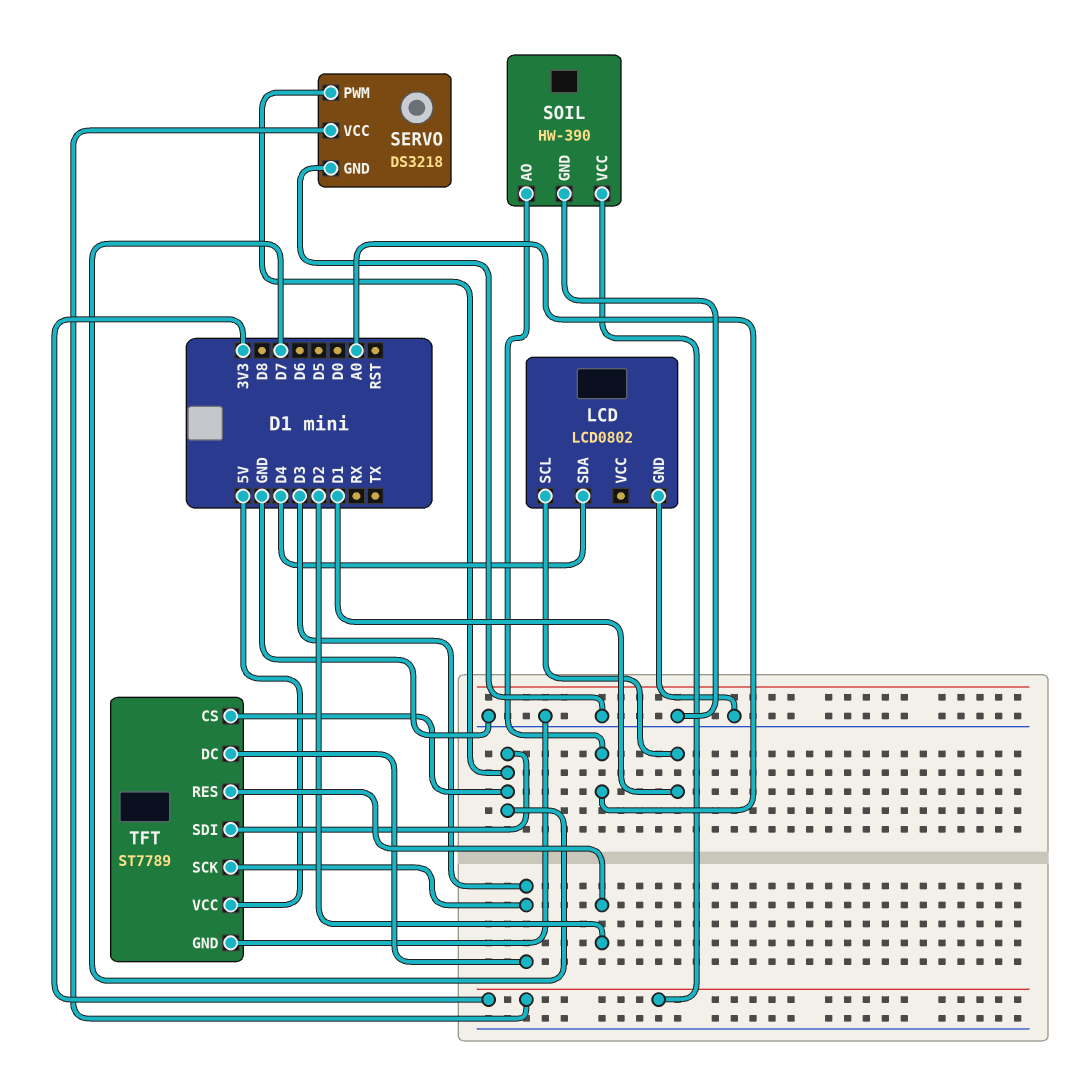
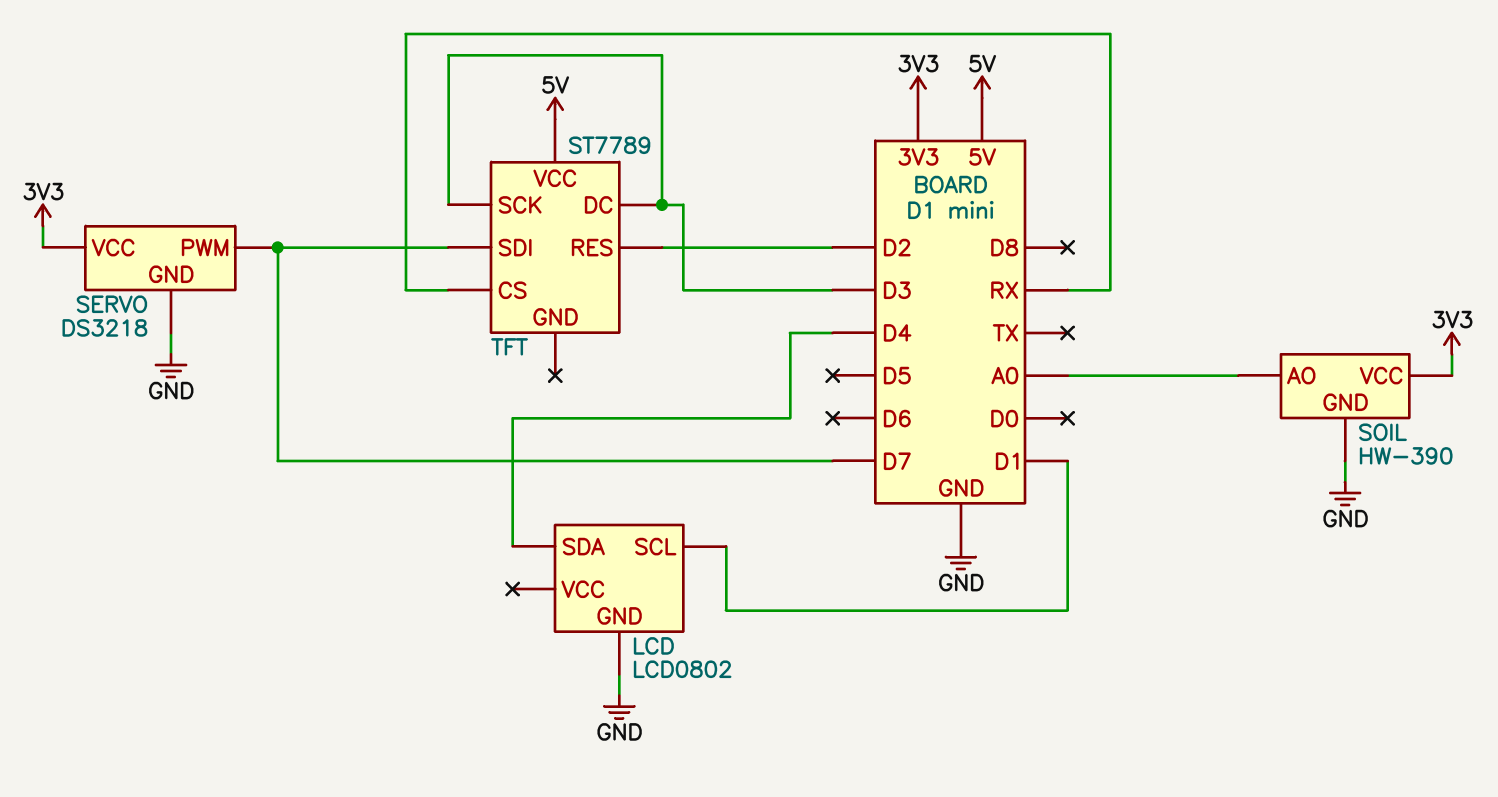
TFT pin CS: D7 -> RX
TFT pin GND: GND -> none

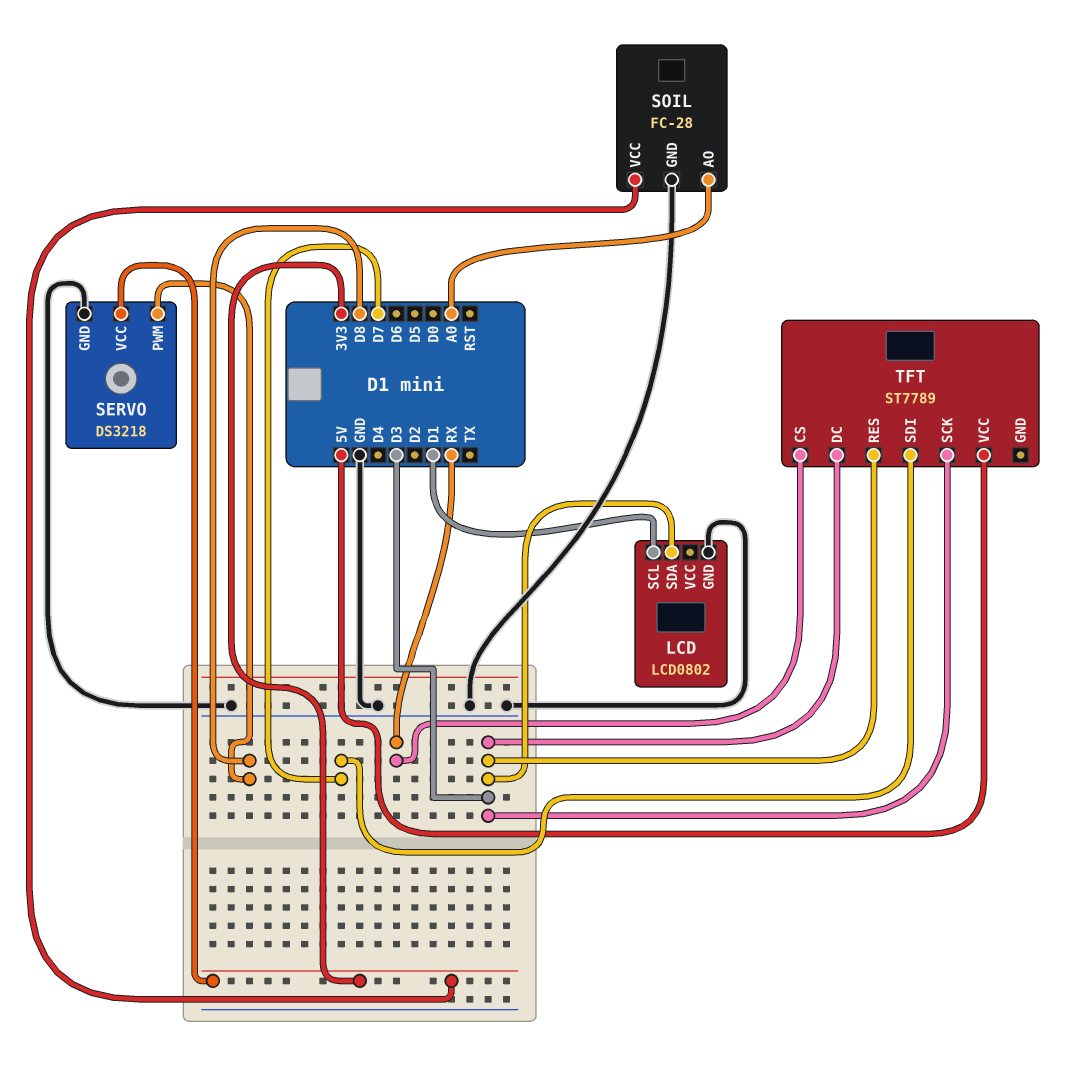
LCD pin SDA: D4 -> D3
SERVO pin PWM: D7 -> D8
SOIL: HW-390 -> FC-28
TFT pin RES: D2 -> D3

